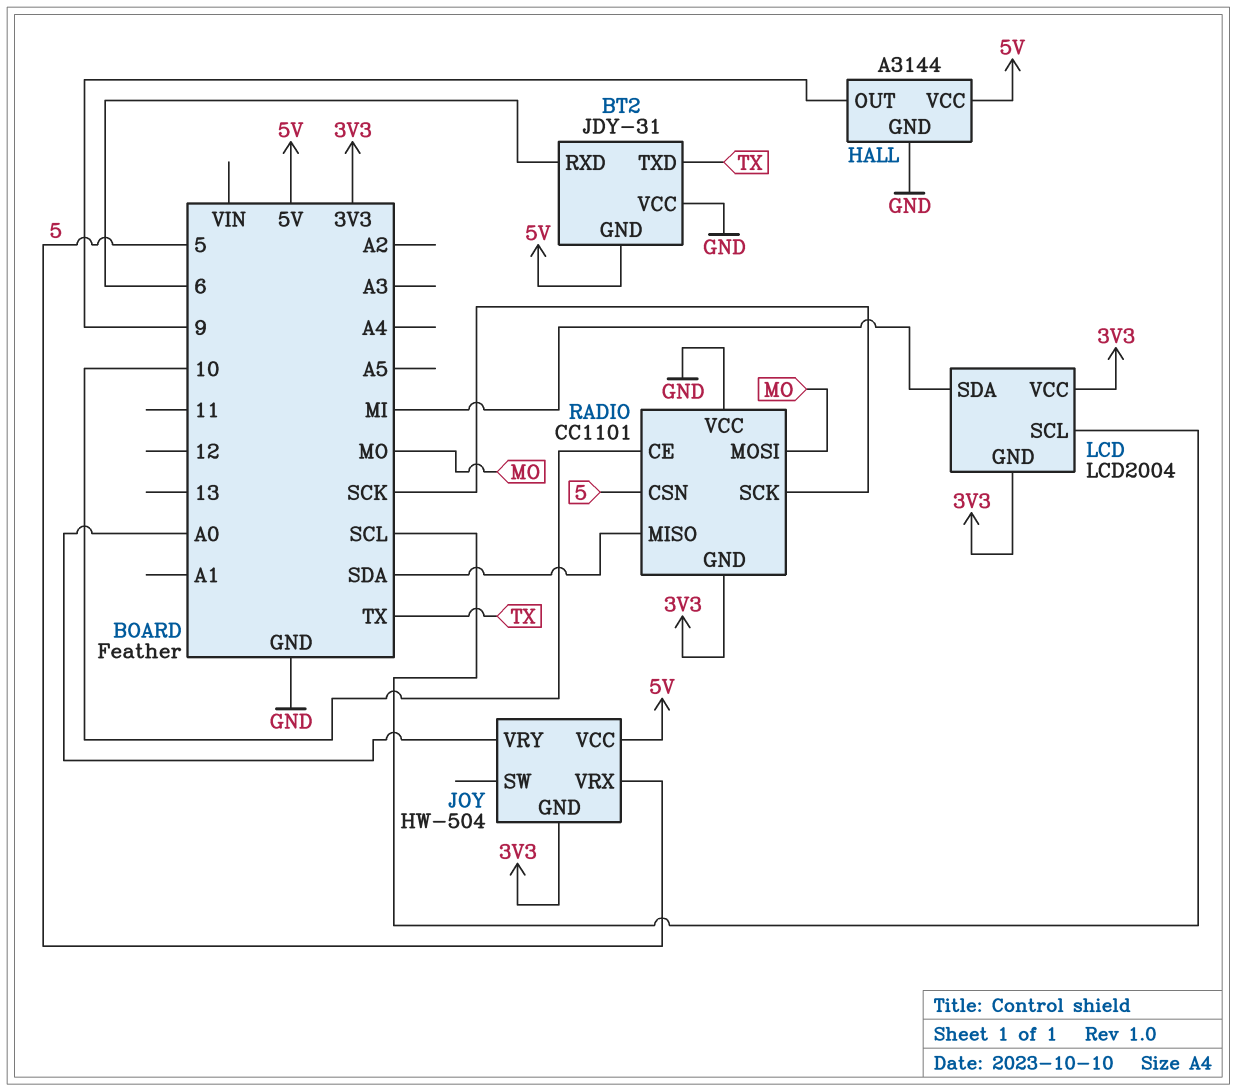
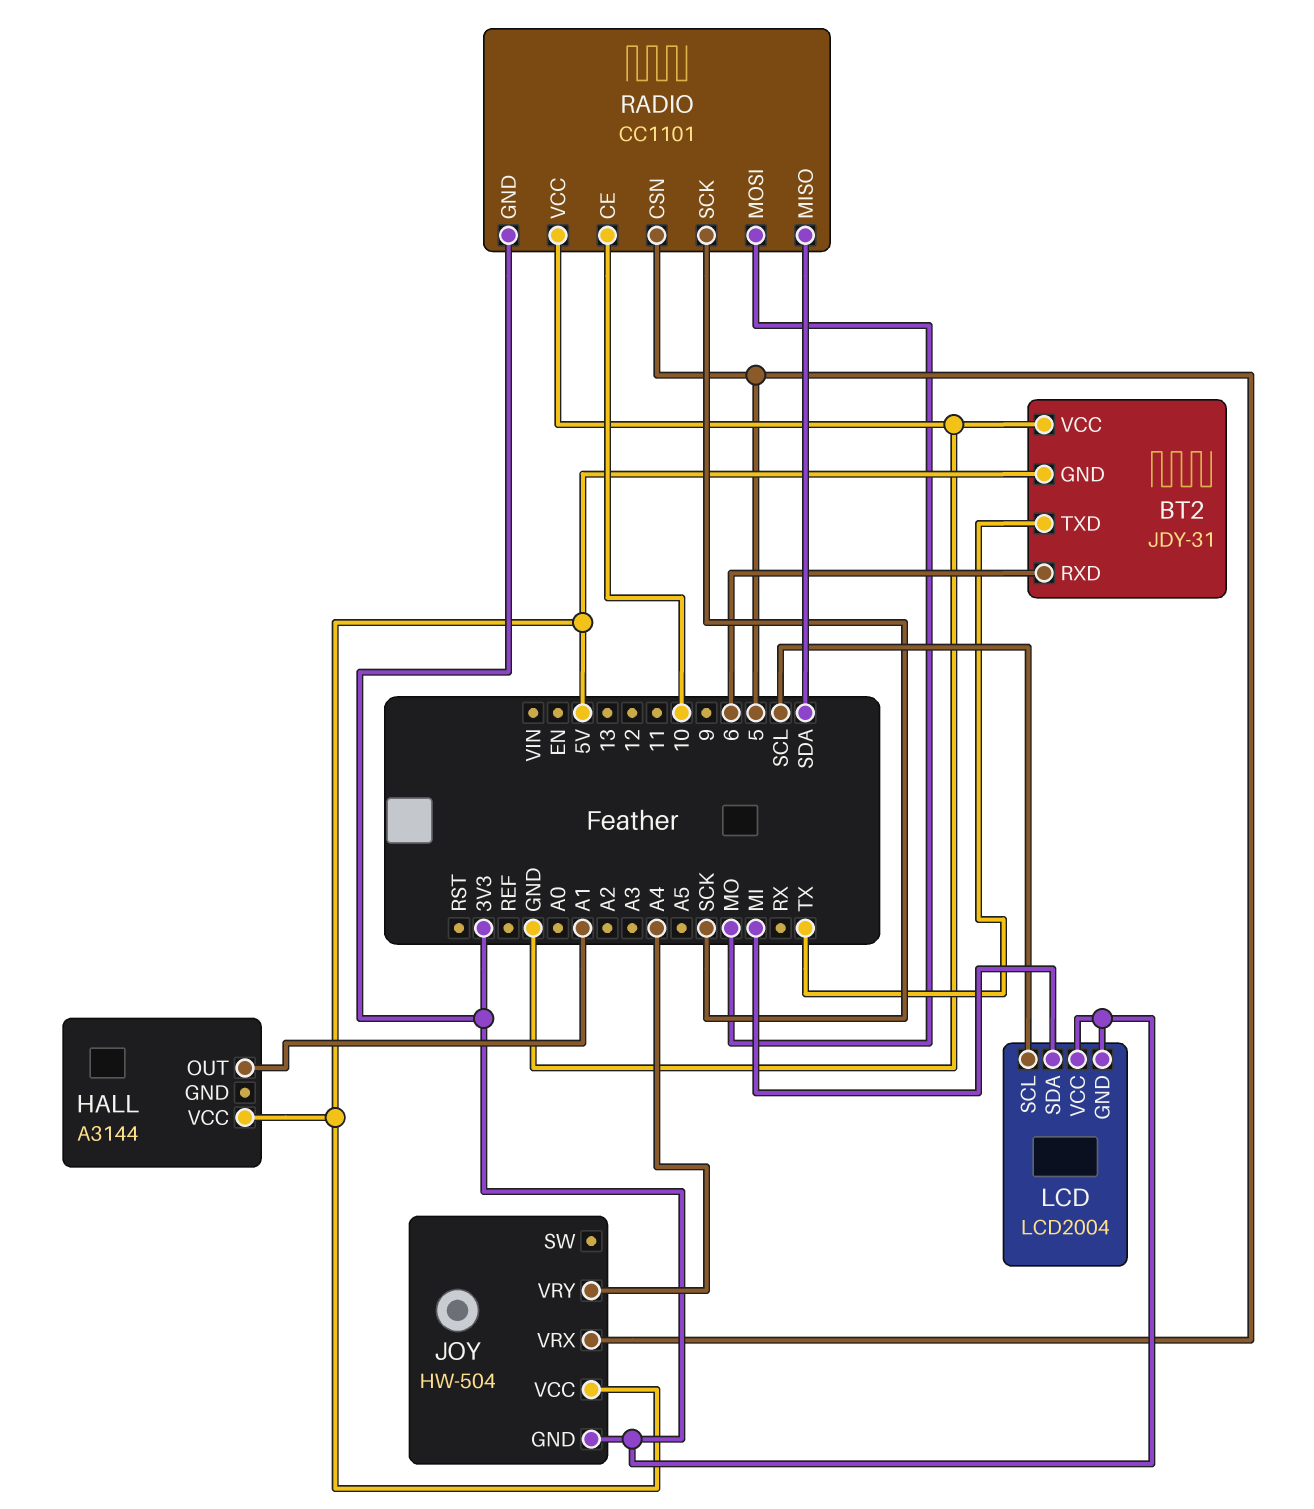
HALL pin GND: GND -> none
HALL pin OUT: 9 -> A1
JOY pin VRY: A0 -> A4

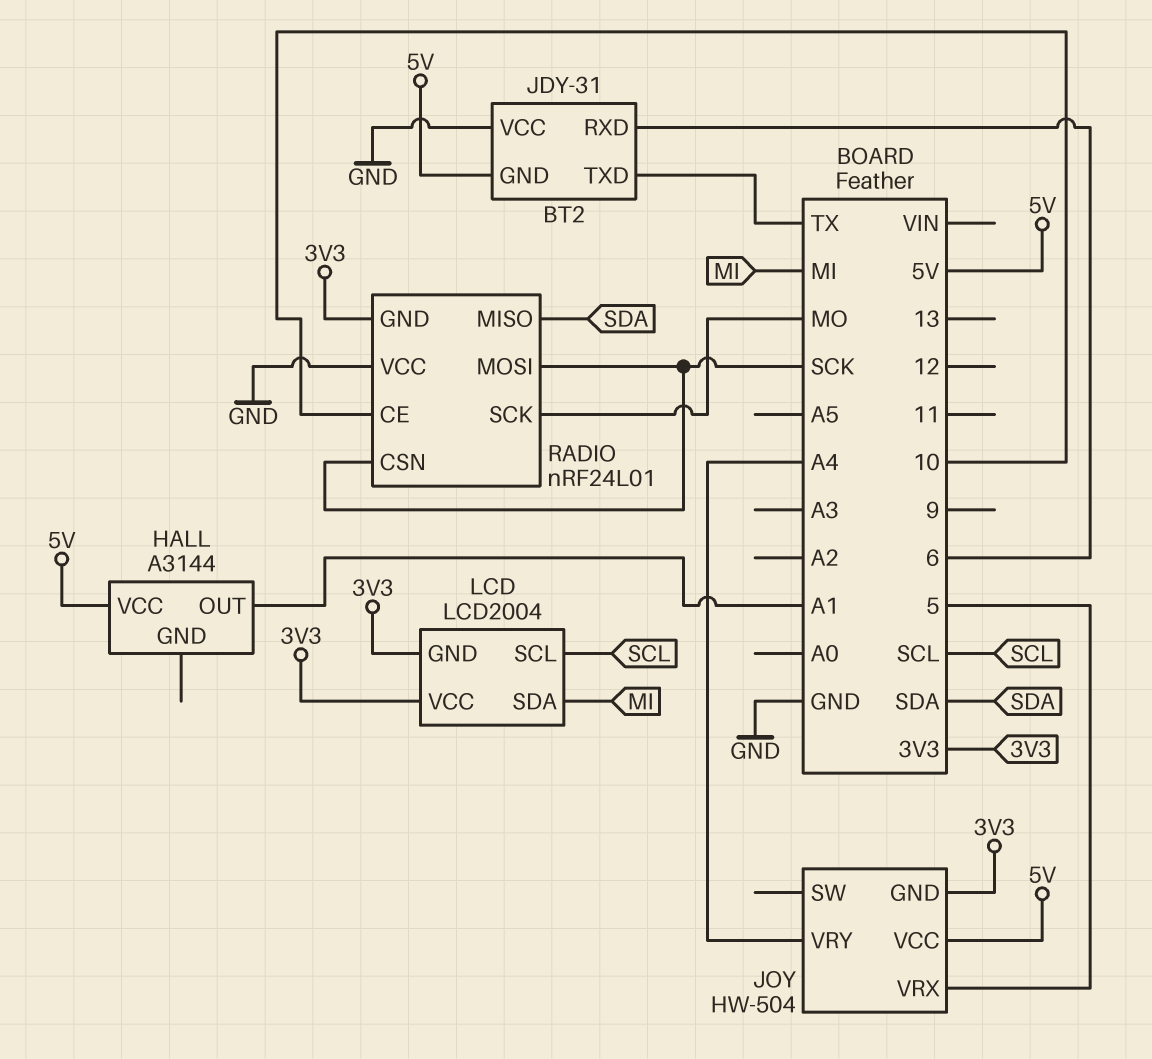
RADIO: CC1101 -> nRF24L01
RADIO pin CSN: 5 -> SCK
RADIO pin MOSI: MO -> SCK
RADIO pin SCK: SCK -> MO

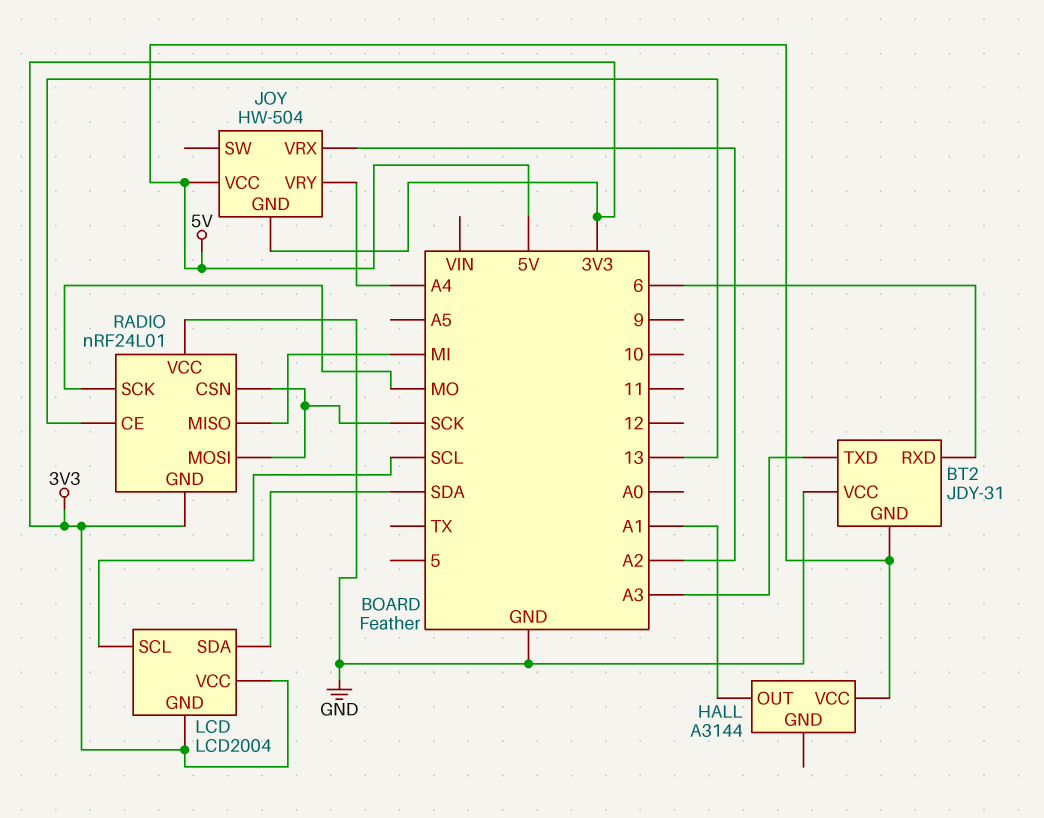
BT2 pin TXD: TX -> A3
JOY pin VRX: 5 -> A2
LCD pin SDA: MI -> SDA
RADIO pin CE: 10 -> 13
RADIO pin MISO: SDA -> MI

